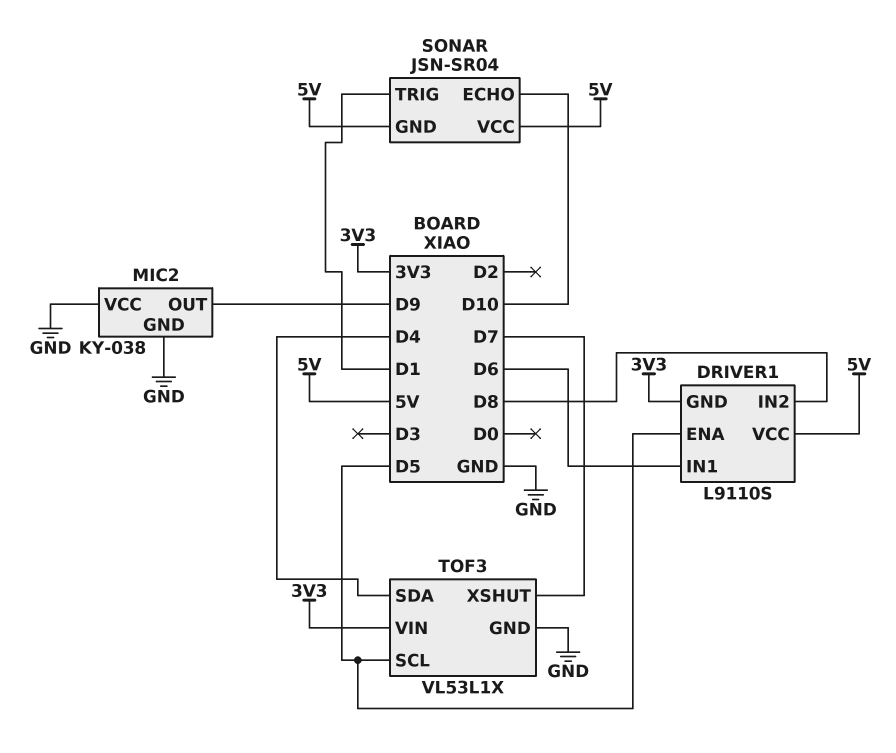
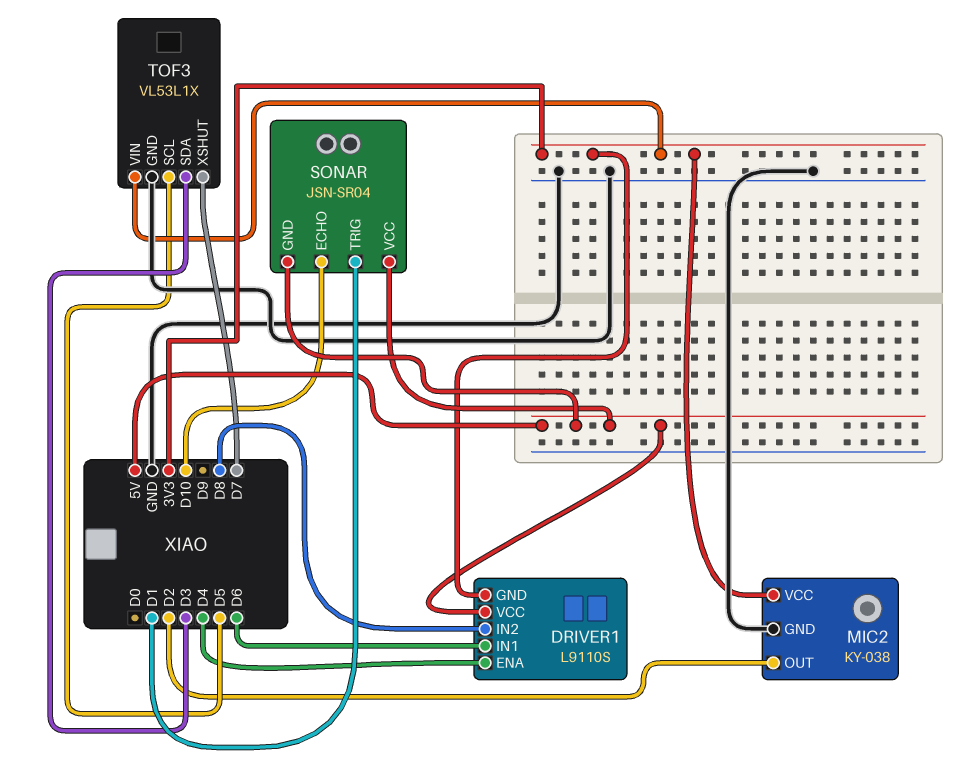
DRIVER1 pin ENA: D5 -> D4
MIC2 pin OUT: D9 -> D2
MIC2 pin VCC: GND -> 3V3
TOF3 pin SDA: D4 -> D3

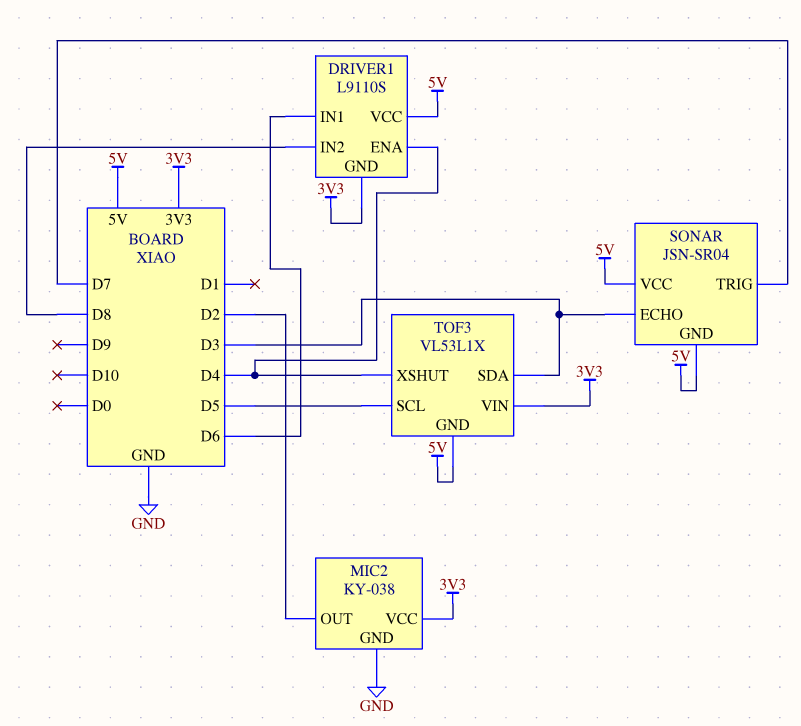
SONAR pin ECHO: D10 -> D3
SONAR pin TRIG: D1 -> D7
TOF3 pin GND: GND -> 5V
TOF3 pin XSHUT: D7 -> D4

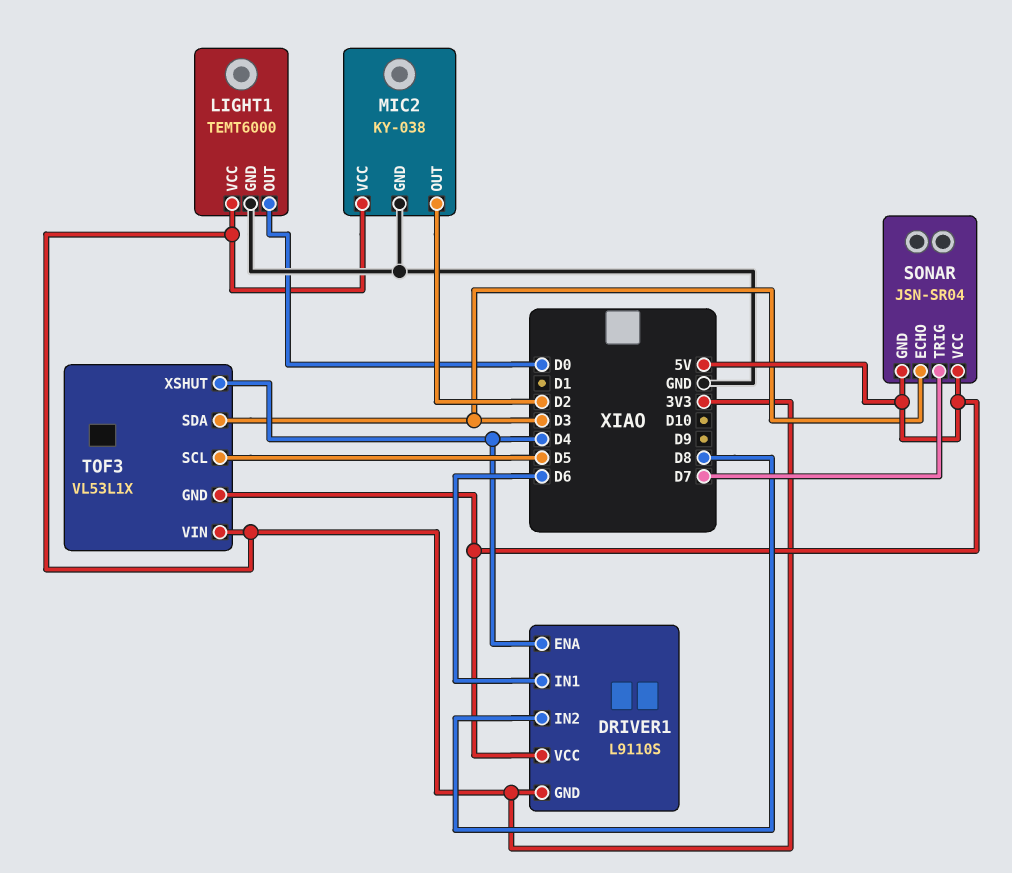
LIGHT1: none -> TEMT6000
LIGHT1 pin GND: none -> GND
LIGHT1 pin OUT: none -> D0
LIGHT1 pin VCC: none -> 3V3

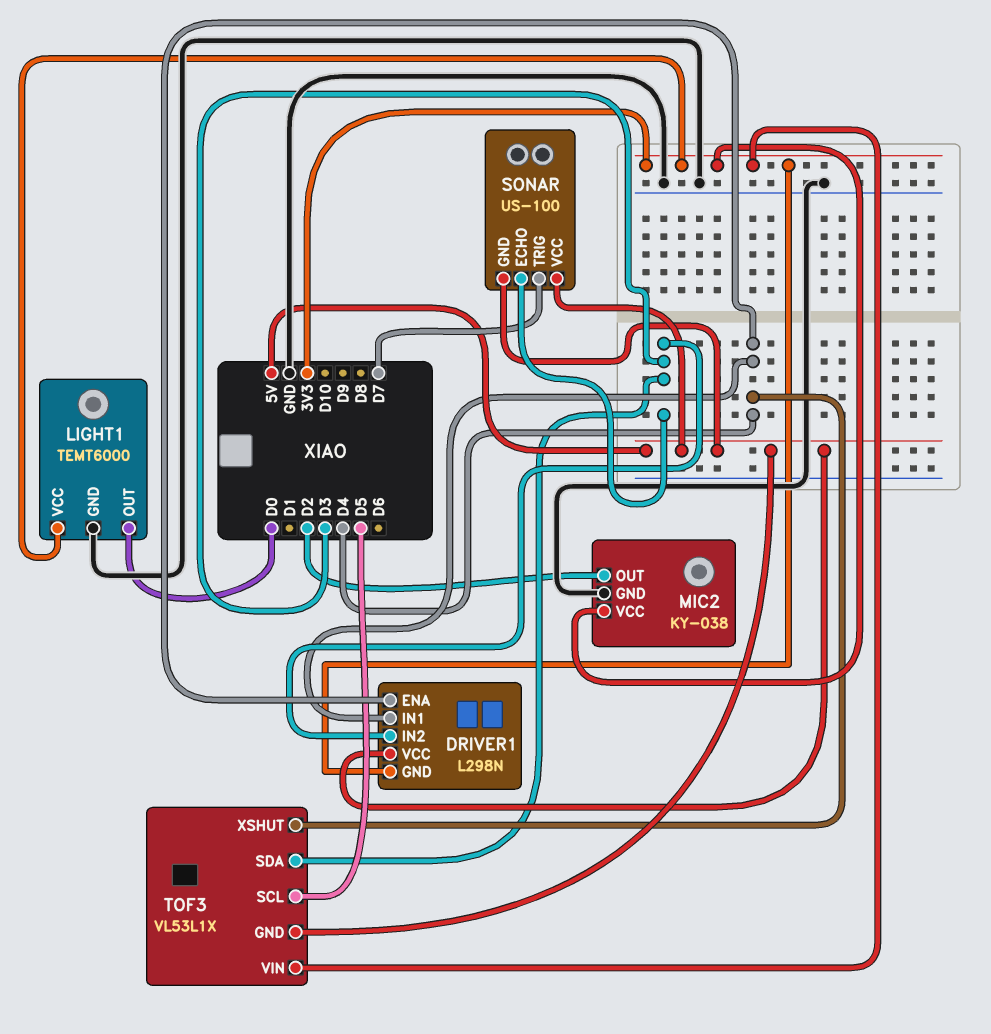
DRIVER1: L9110S -> L298N
DRIVER1 pin IN1: D6 -> D4
DRIVER1 pin IN2: D8 -> D3
SONAR: JSN-SR04 -> US-100

